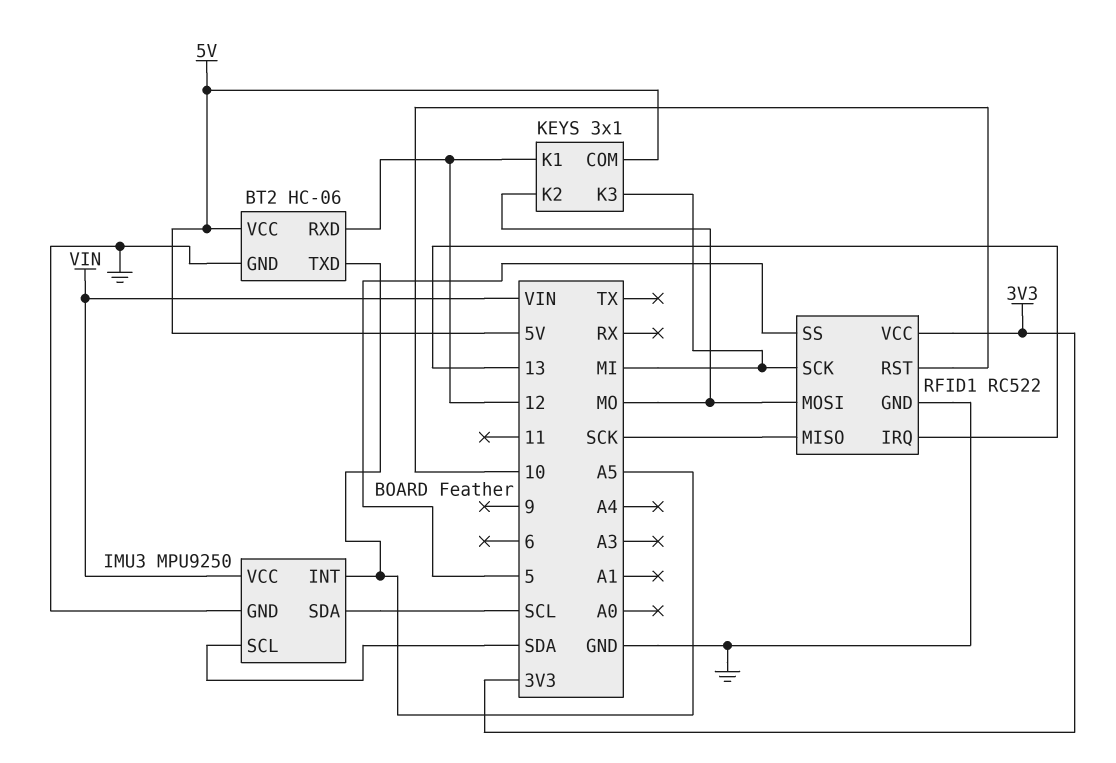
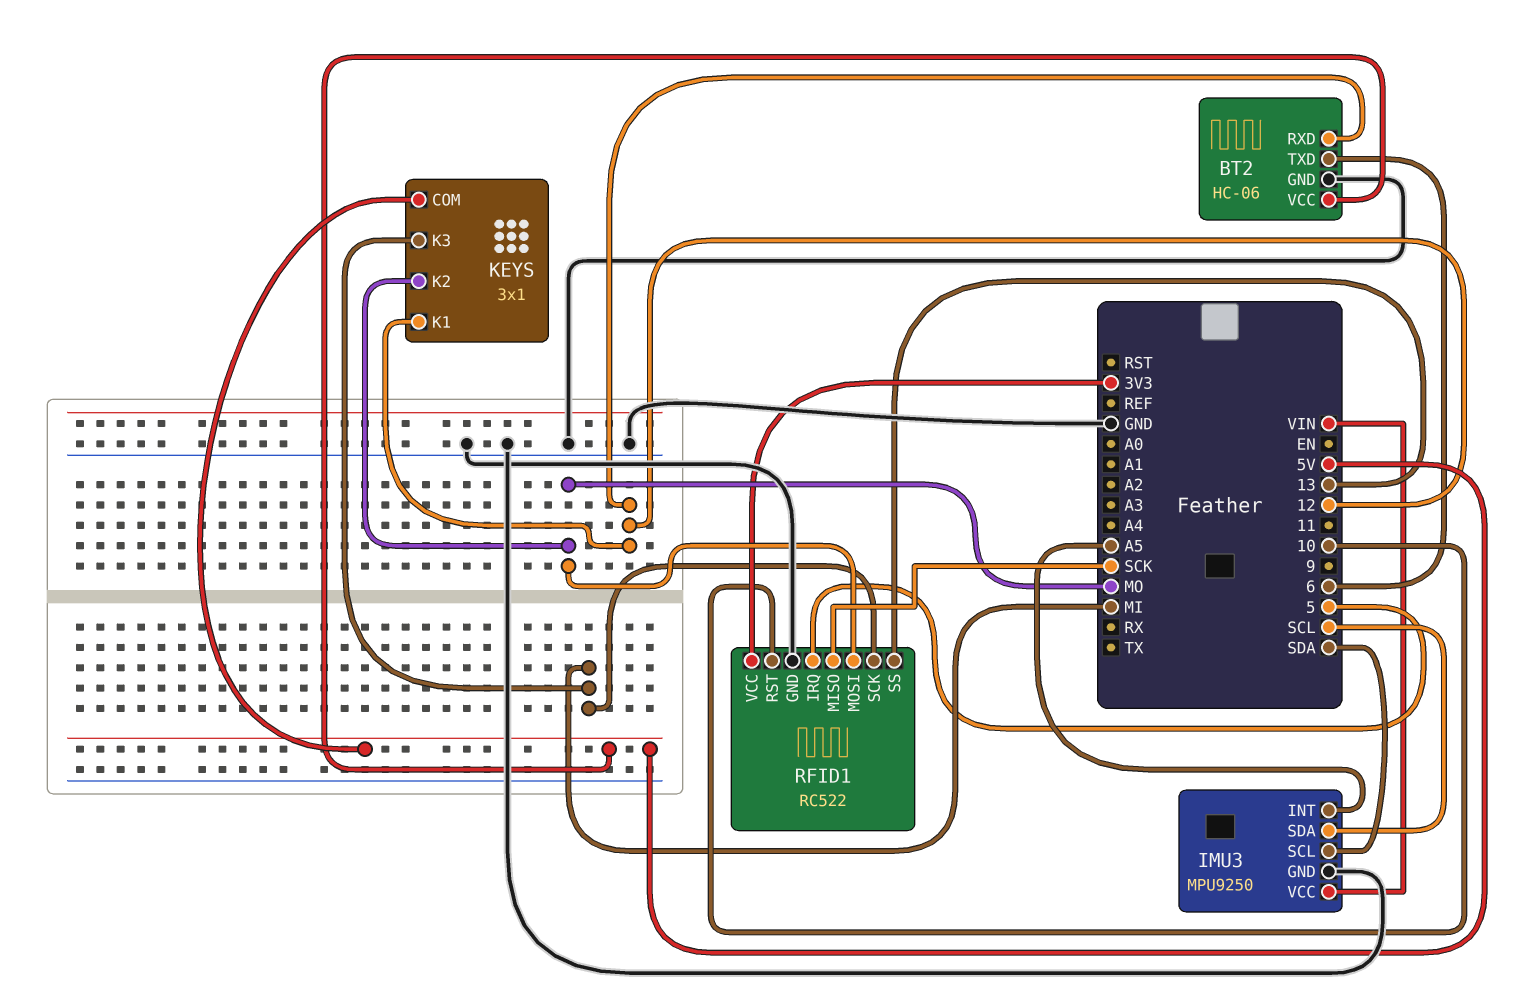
BT2 pin TXD: A5 -> 6
RFID1 pin IRQ: 13 -> 5
RFID1 pin SS: 5 -> 13

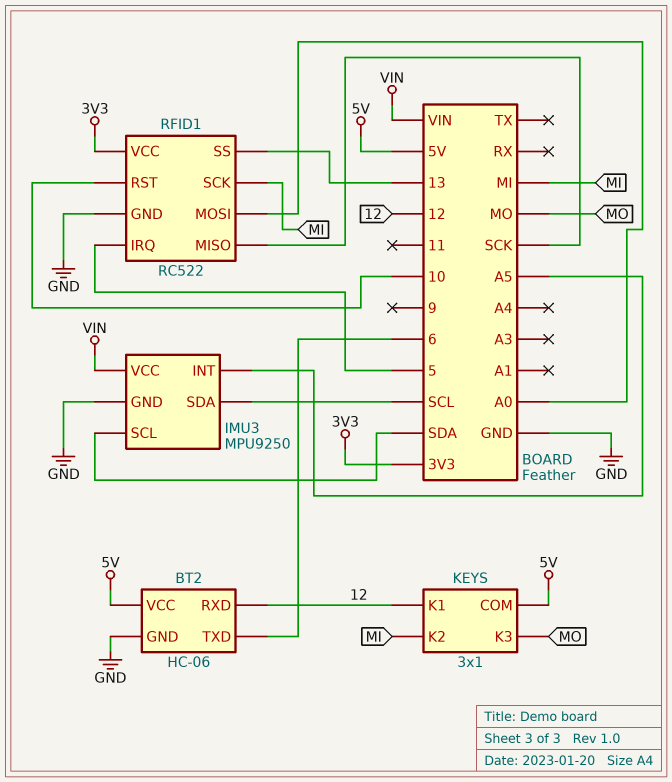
KEYS pin K2: MO -> MI
KEYS pin K3: MI -> MO
RFID1 pin MOSI: MO -> A0

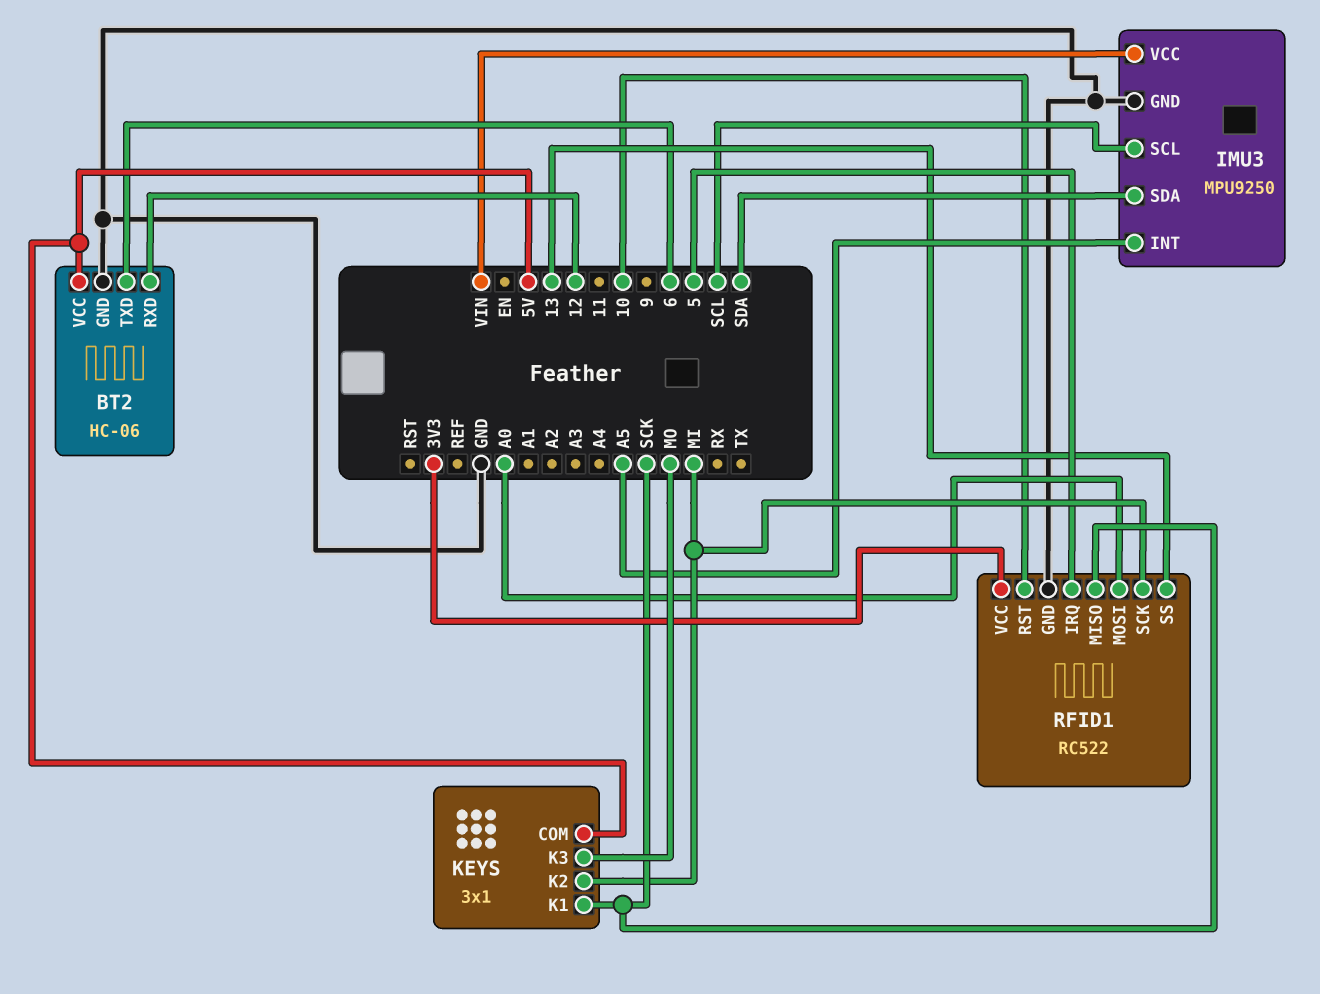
IMU3 pin SCL: SDA -> SCL
IMU3 pin SDA: SCL -> SDA
KEYS pin K1: 12 -> SCK

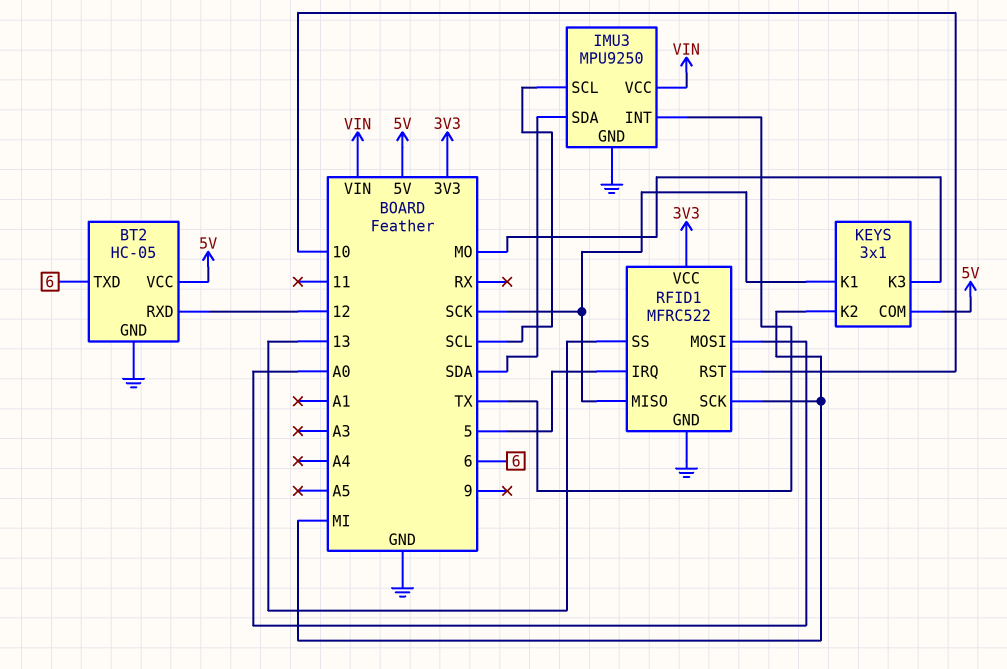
BT2: HC-06 -> HC-05
IMU3 pin INT: A5 -> TX
RFID1: RC522 -> MFRC522

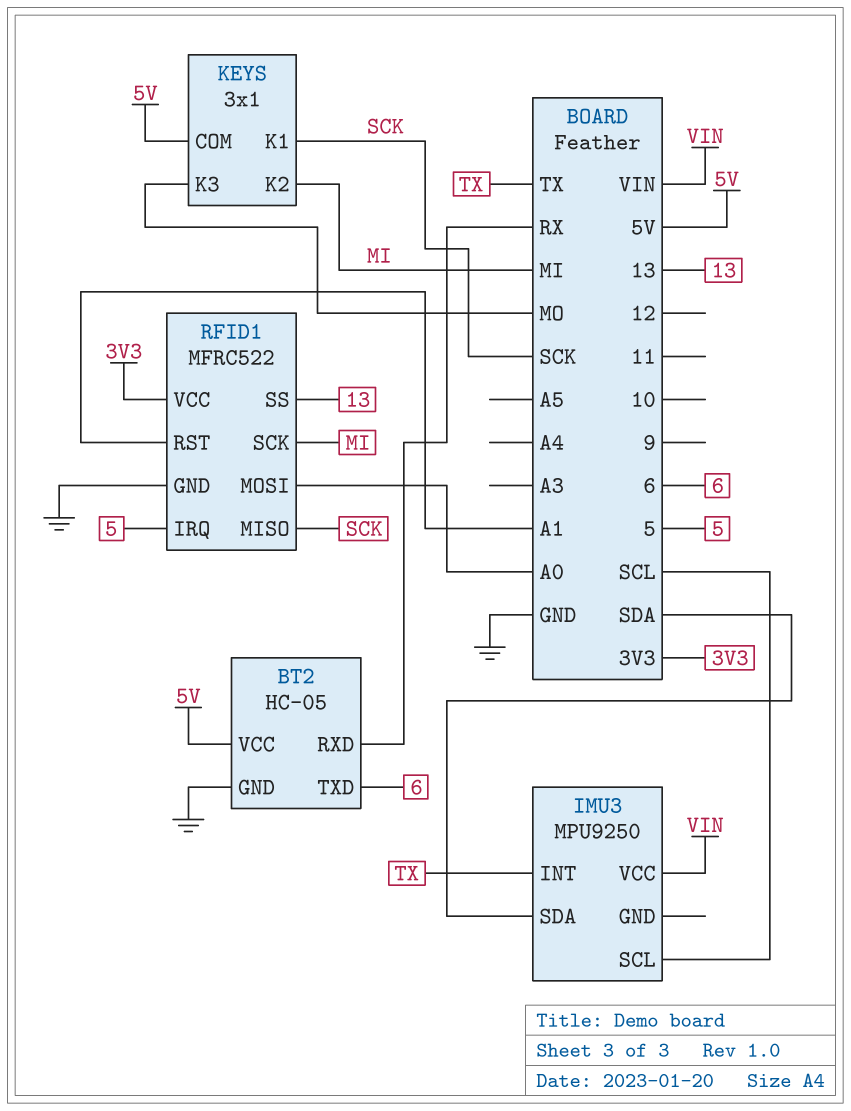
BT2 pin RXD: 12 -> RX
IMU3 pin GND: GND -> none
RFID1 pin RST: 10 -> A1

